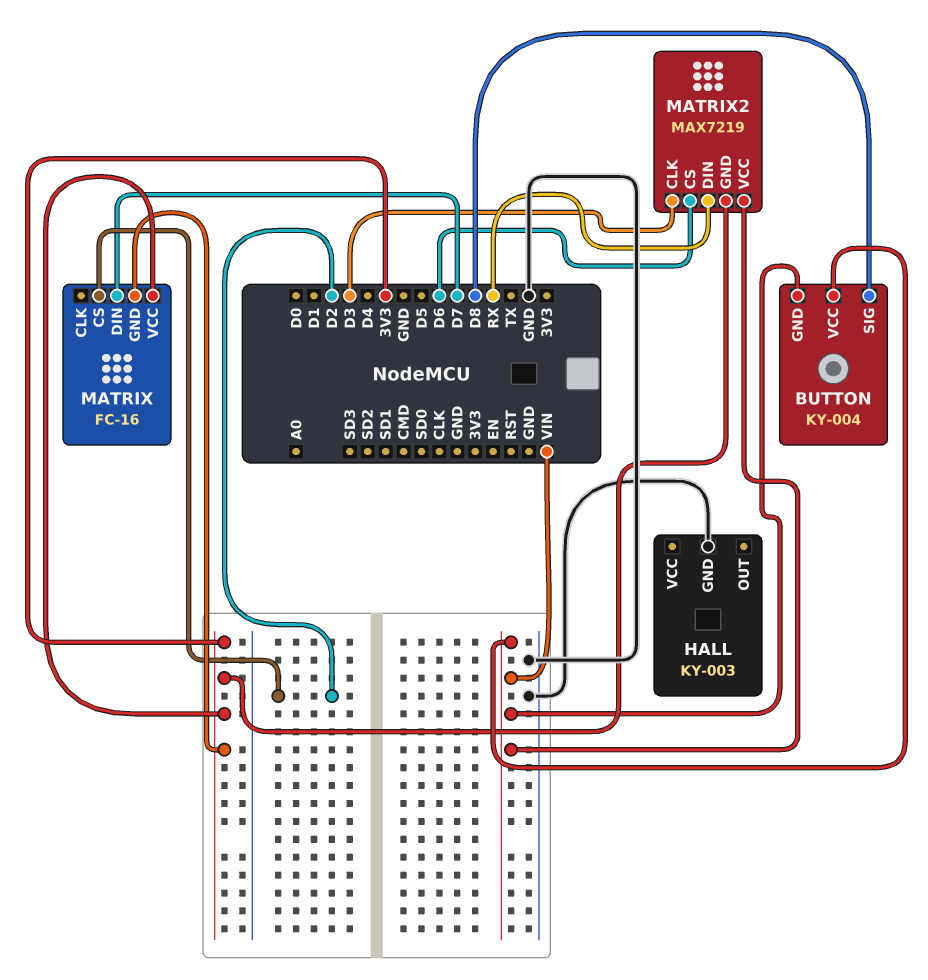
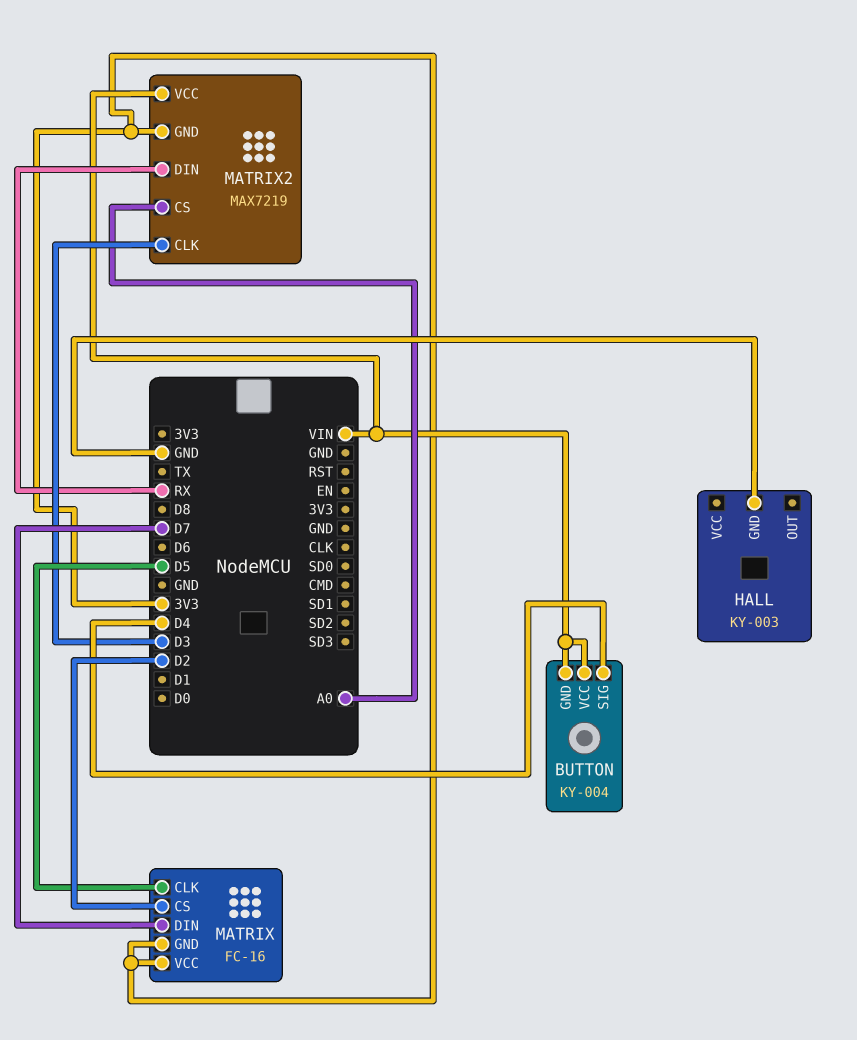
BUTTON pin SIG: D8 -> D4
MATRIX pin CLK: none -> D5
MATRIX2 pin CS: D6 -> A0

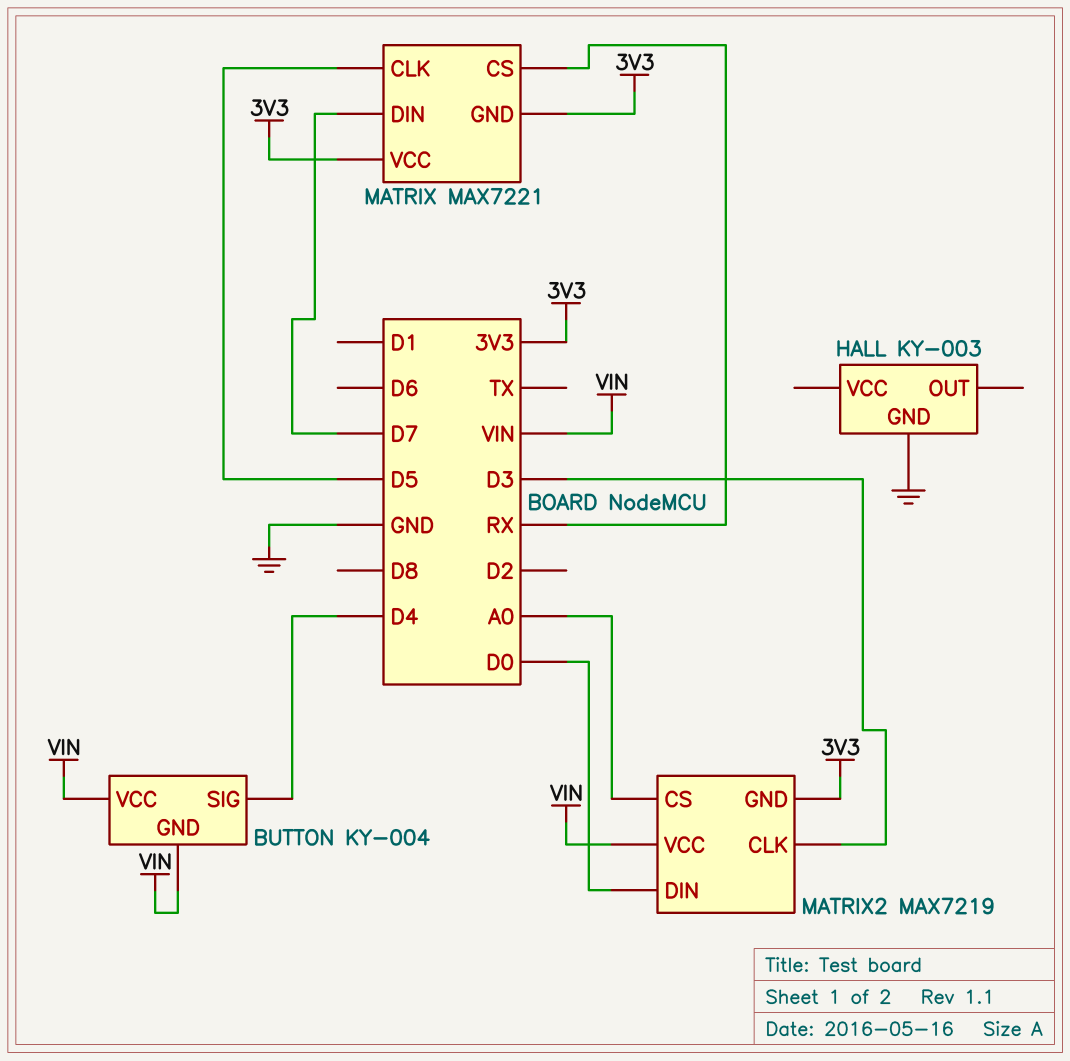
MATRIX: FC-16 -> MAX7221
MATRIX pin CS: D2 -> RX
MATRIX2 pin DIN: RX -> D0

